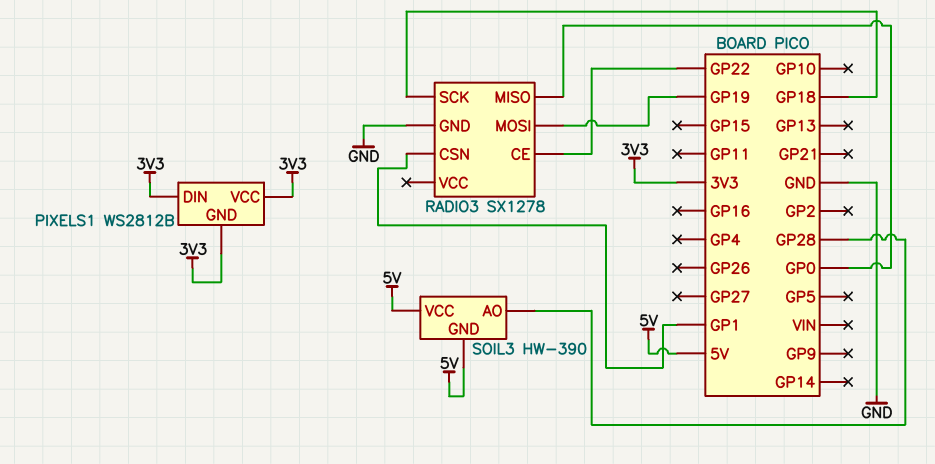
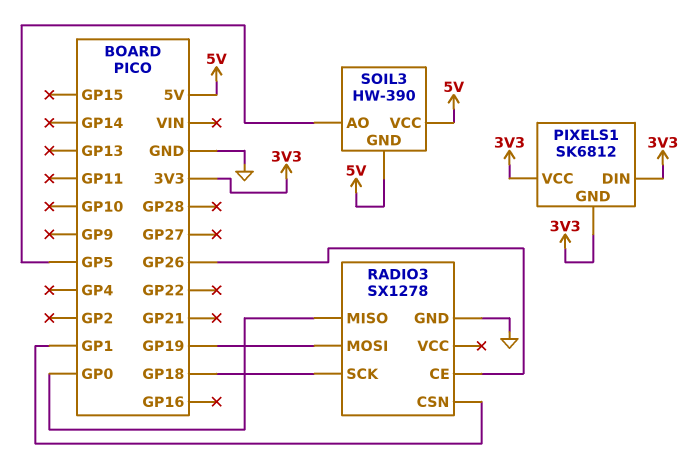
PIXELS1: WS2812B -> SK6812
RADIO3 pin CE: GP22 -> GP26
SOIL3 pin AO: GP28 -> GP5

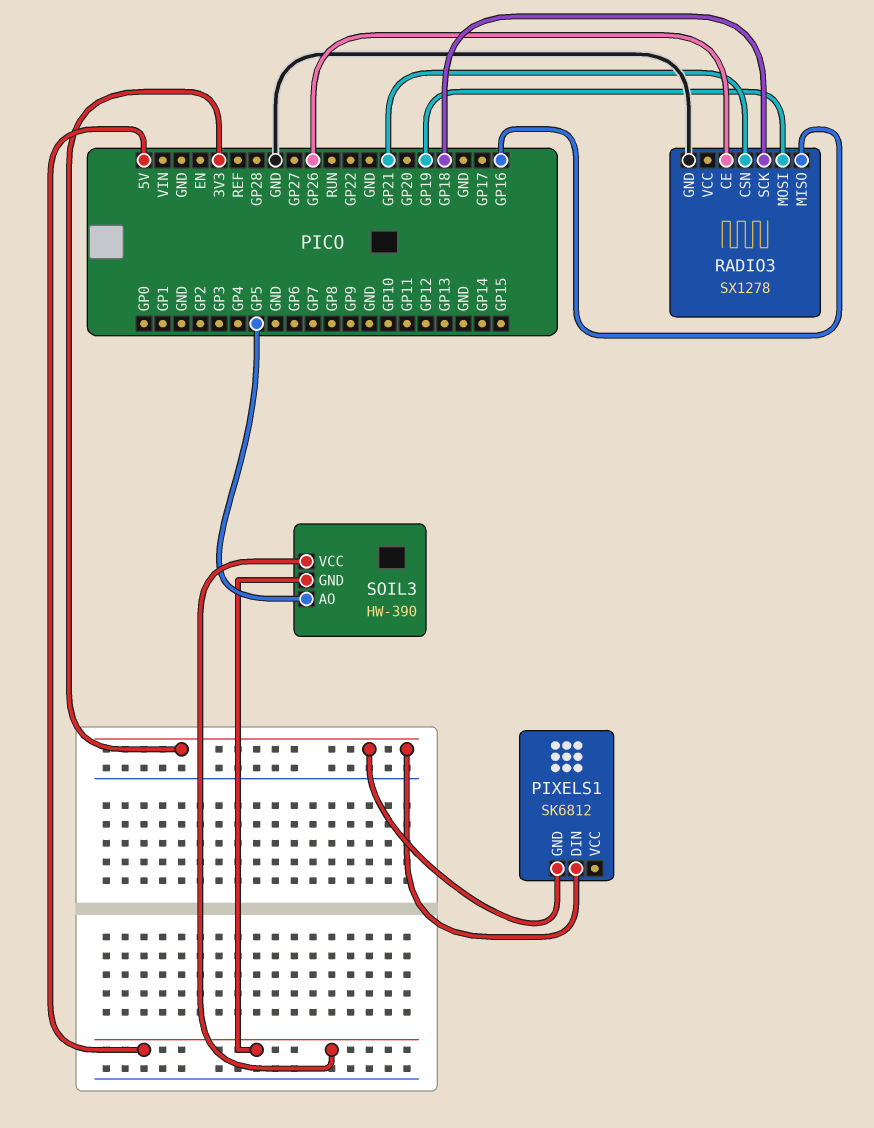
PIXELS1 pin VCC: 3V3 -> none
RADIO3 pin CSN: GP1 -> GP21
RADIO3 pin MISO: GP0 -> GP16

